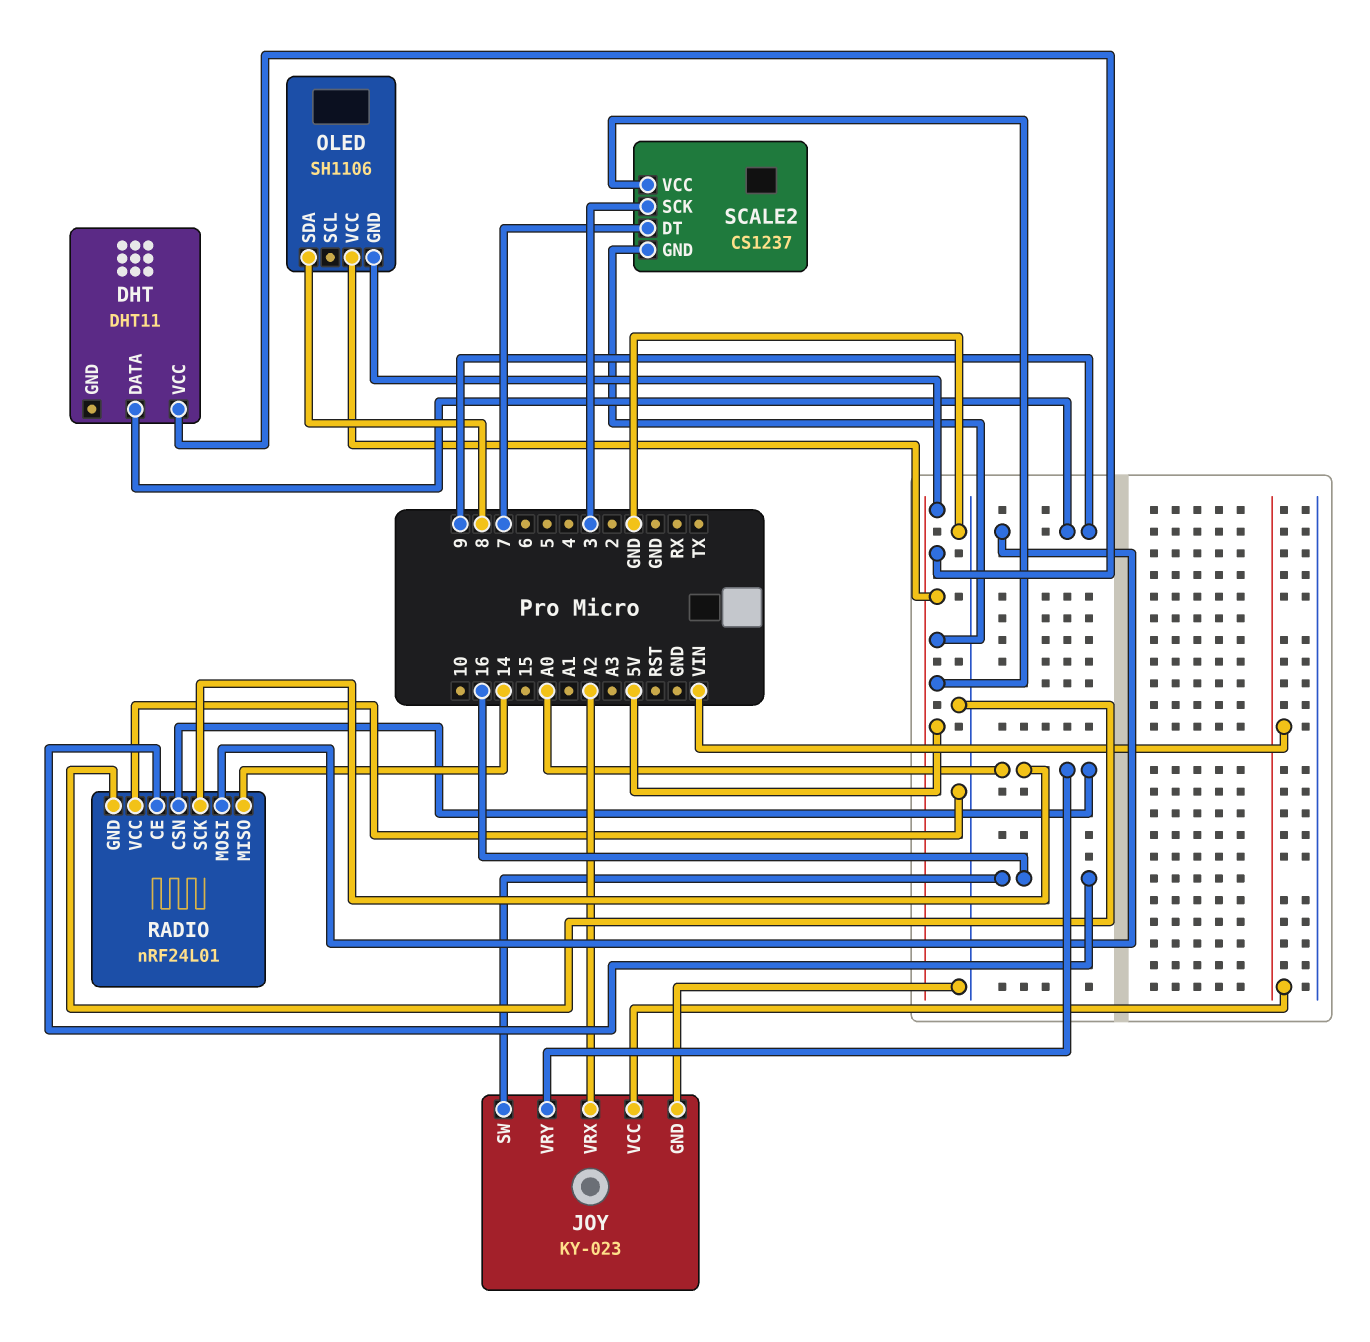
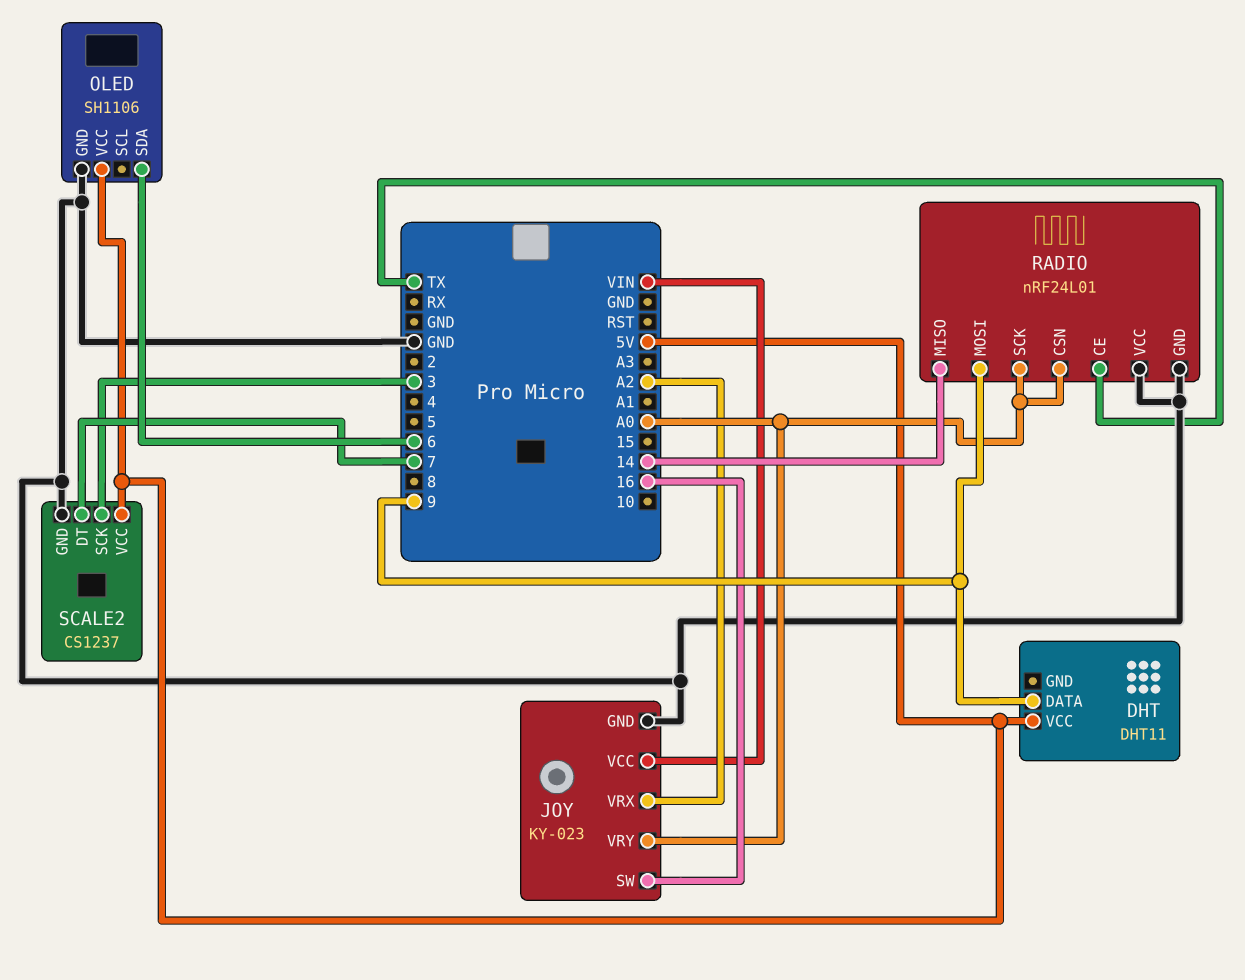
OLED pin GND: 5V -> GND
OLED pin SDA: 8 -> 6
RADIO pin CE: 16 -> TX
SCALE2 pin GND: 5V -> GND

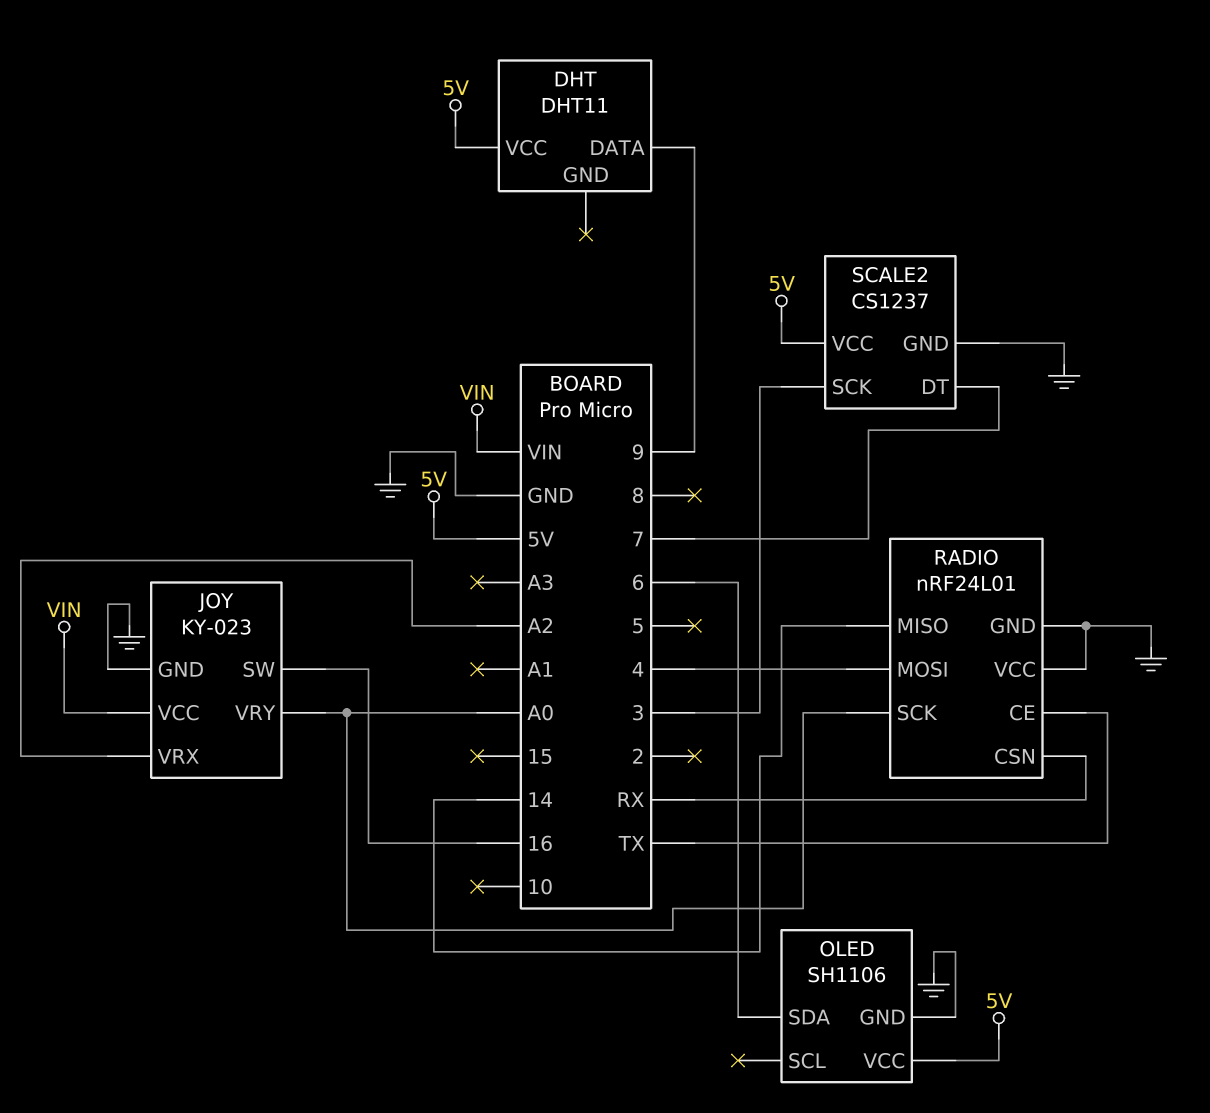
RADIO pin CSN: A0 -> RX
RADIO pin MOSI: 9 -> 4

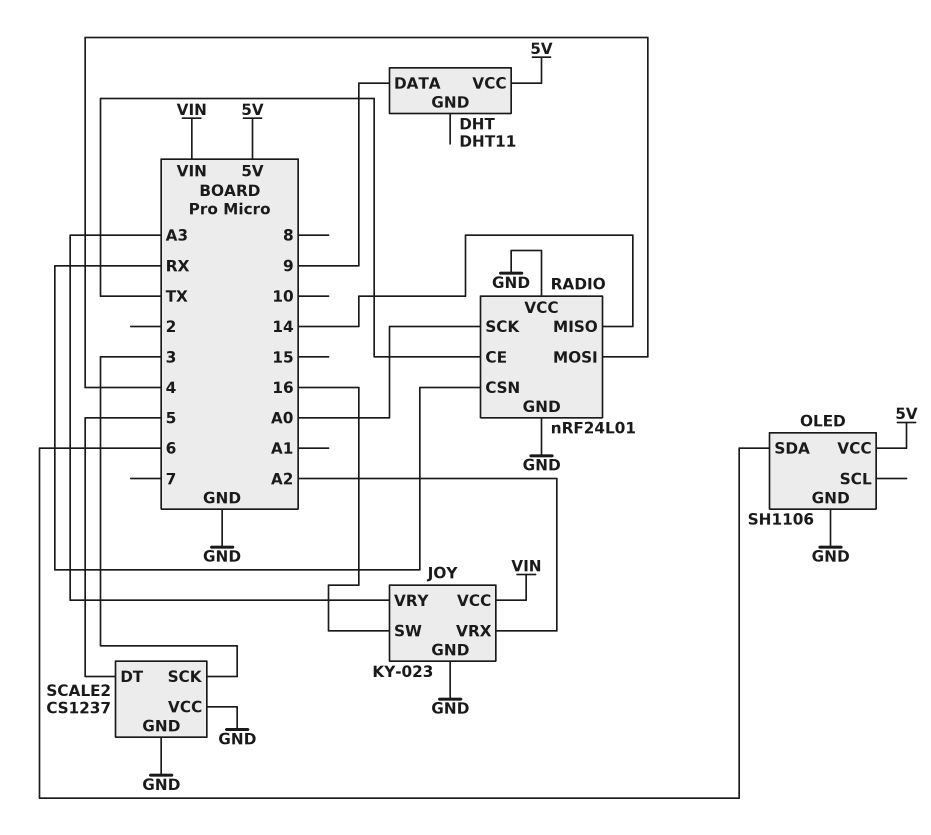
JOY pin VRY: A0 -> A3
SCALE2 pin DT: 7 -> 5
SCALE2 pin VCC: 5V -> GND

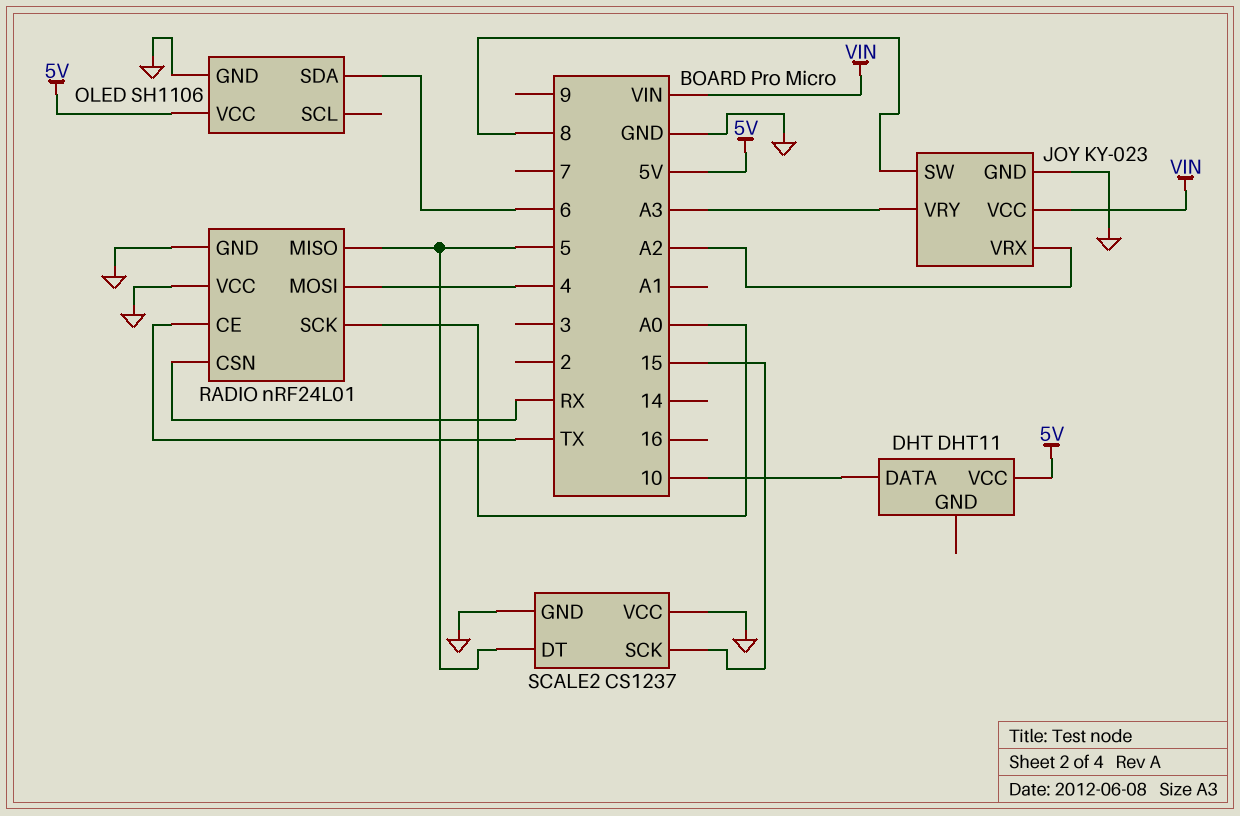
DHT pin DATA: 9 -> 10
JOY pin SW: 16 -> 8
RADIO pin MISO: 14 -> 5
SCALE2 pin SCK: 3 -> 15

